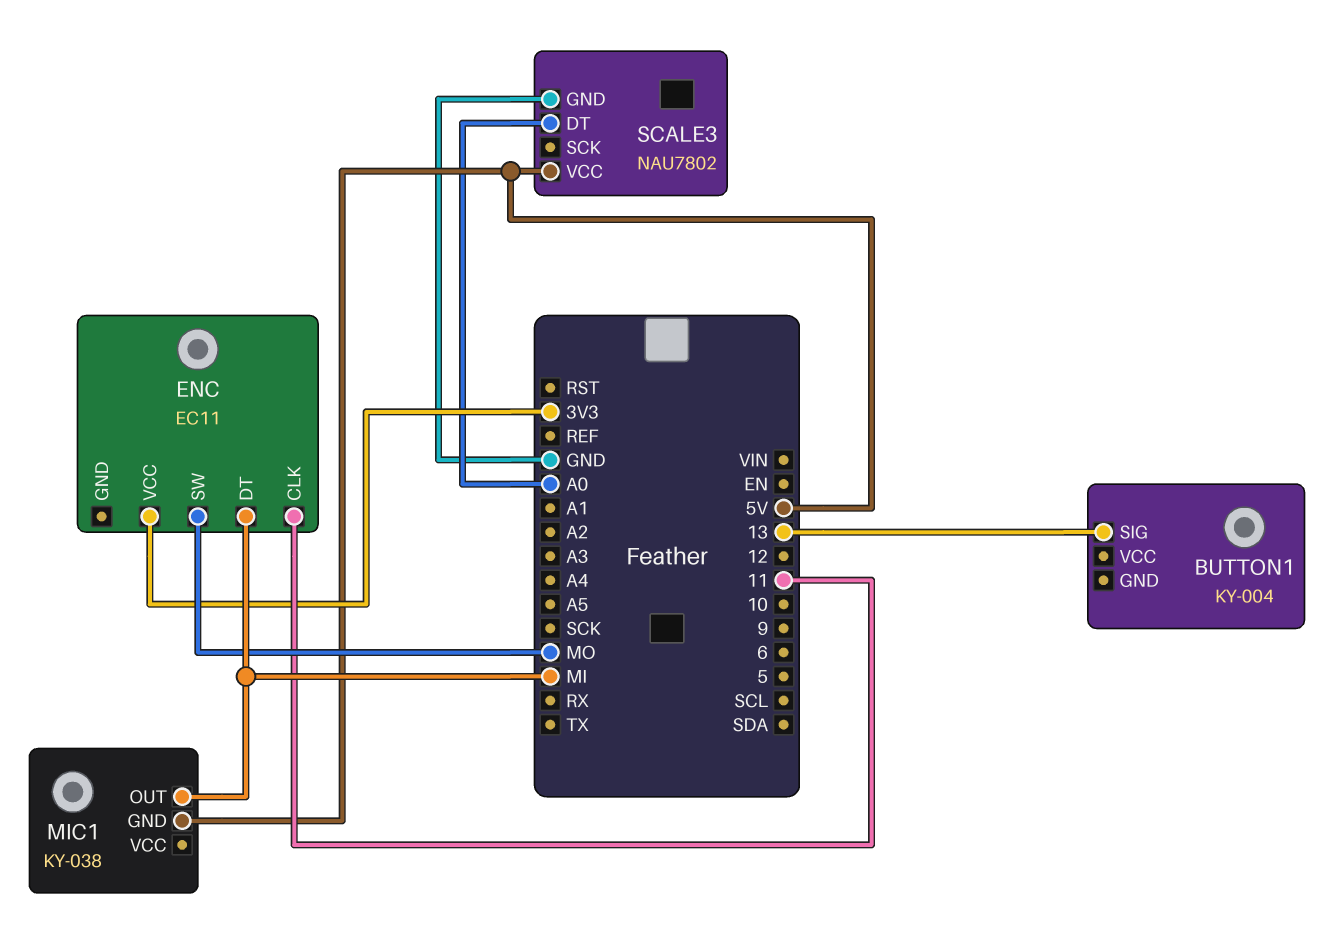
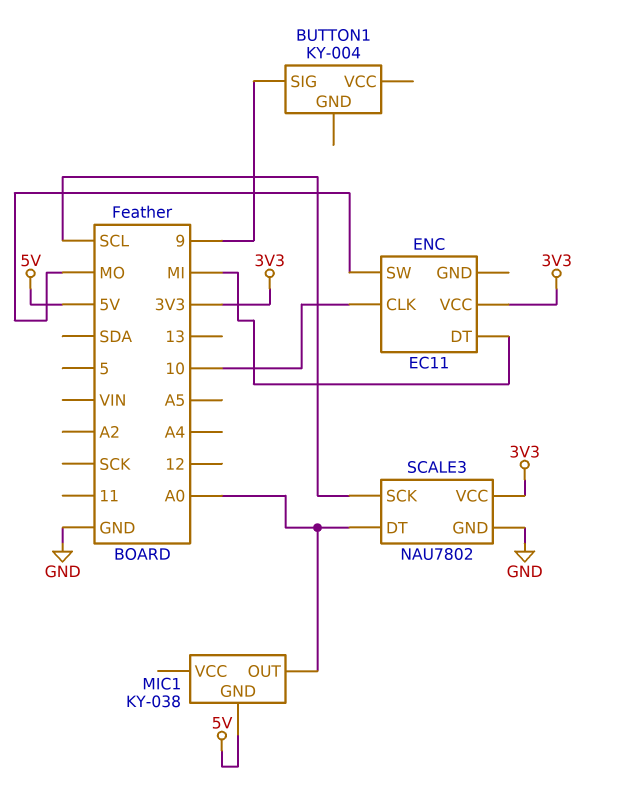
BUTTON1 pin SIG: 13 -> 9
ENC pin CLK: 11 -> 10
MIC1 pin OUT: MI -> A0
SCALE3 pin SCK: none -> SCL
SCALE3 pin VCC: 5V -> 3V3

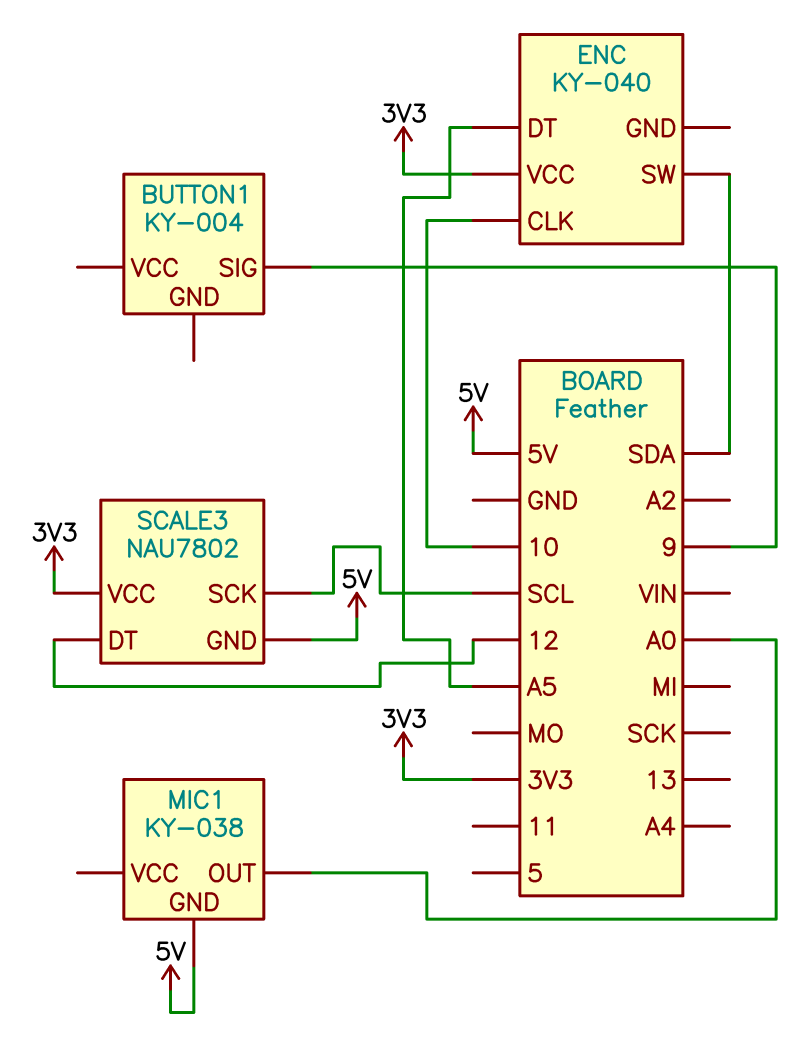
ENC: EC11 -> KY-040
ENC pin DT: MI -> A5
ENC pin SW: MO -> SDA
SCALE3 pin DT: A0 -> 12
SCALE3 pin GND: GND -> 5V

